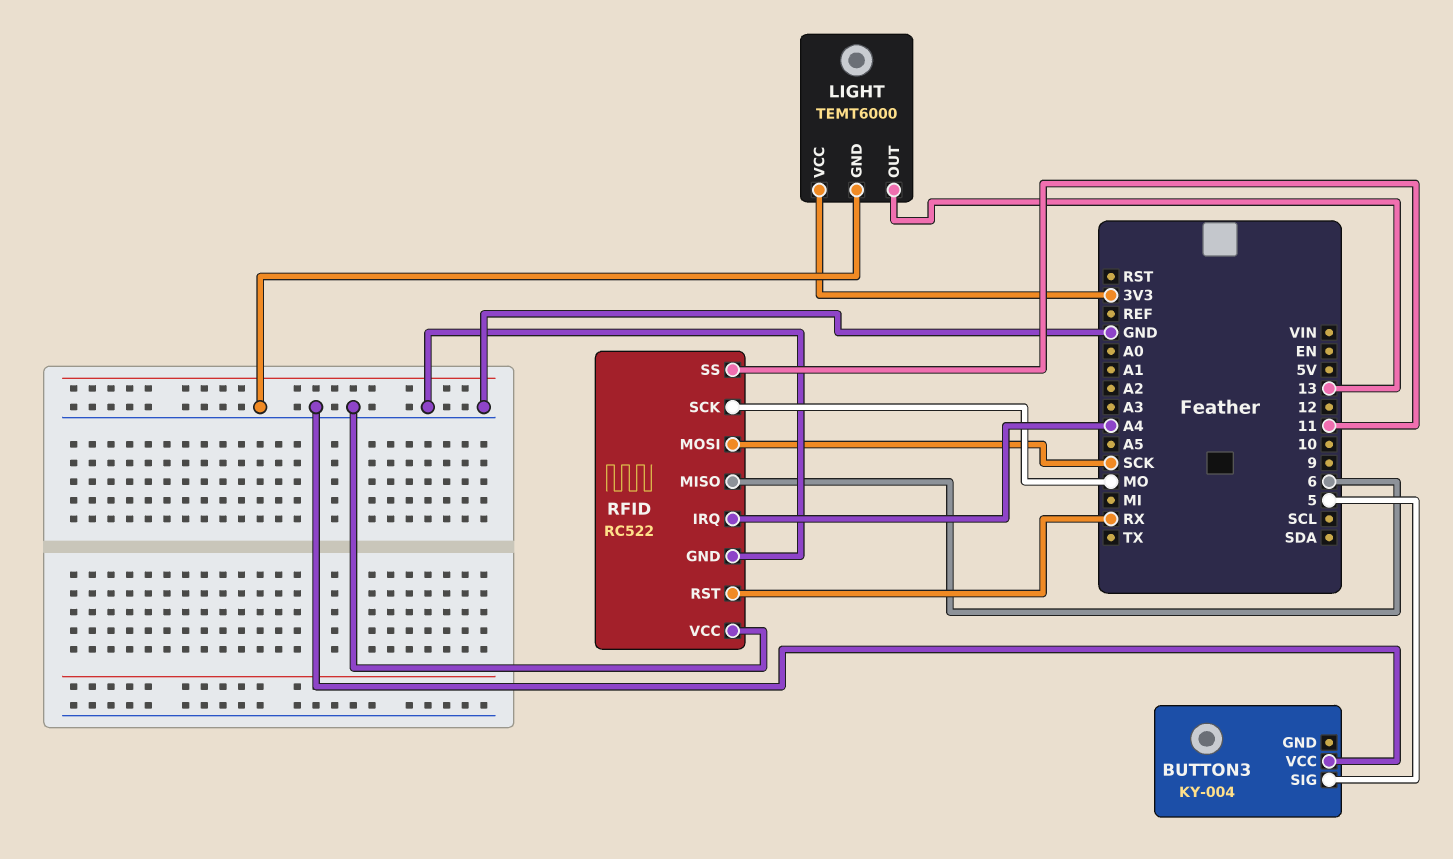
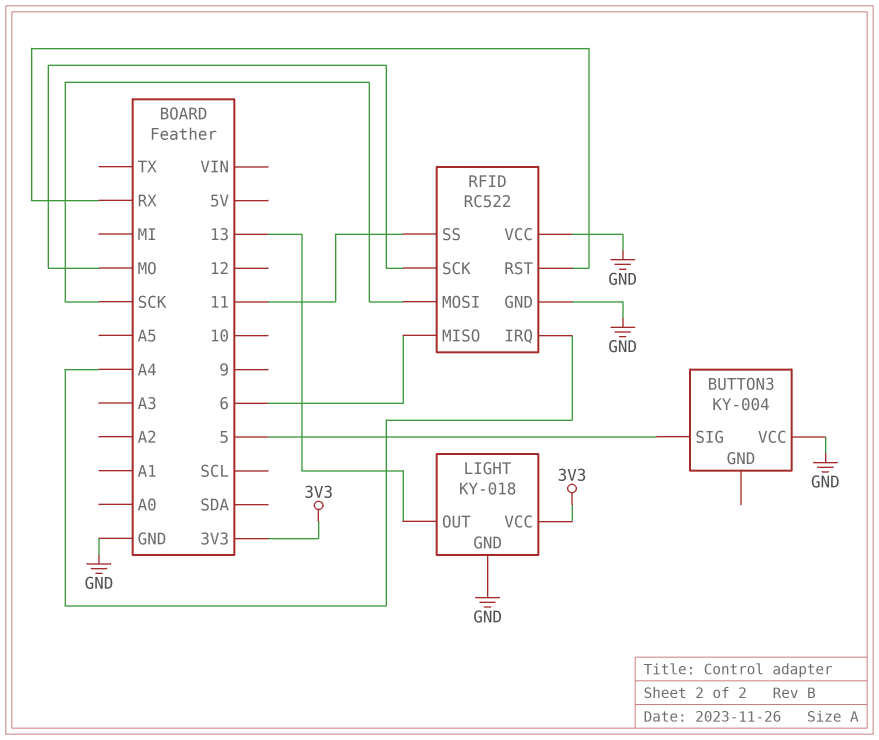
LIGHT: TEMT6000 -> KY-018

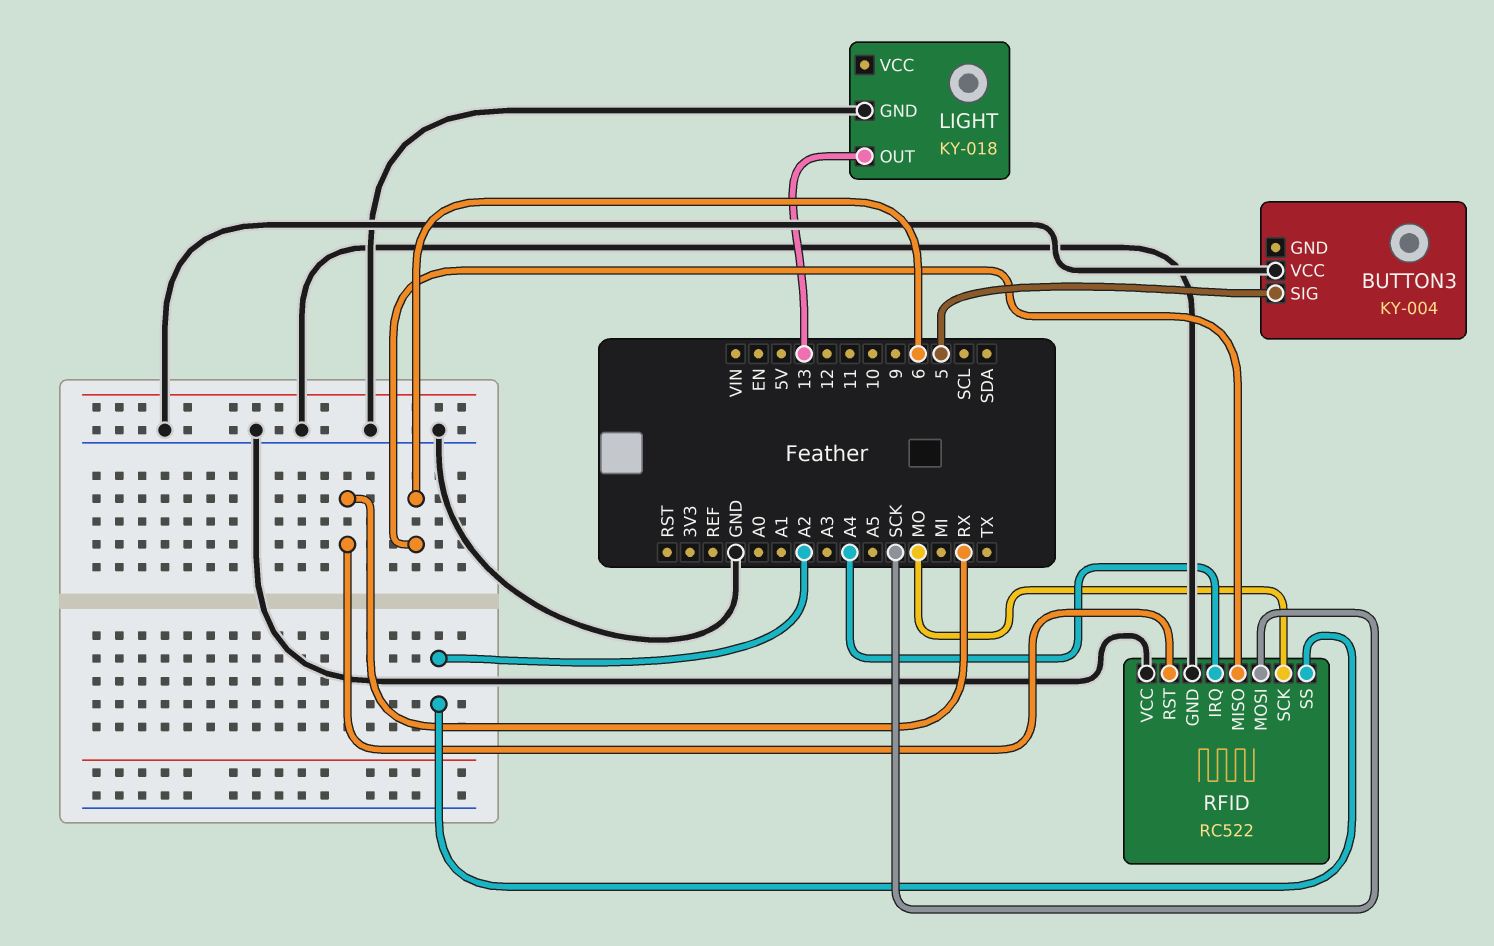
LIGHT pin VCC: 3V3 -> none
RFID pin SS: 11 -> A2

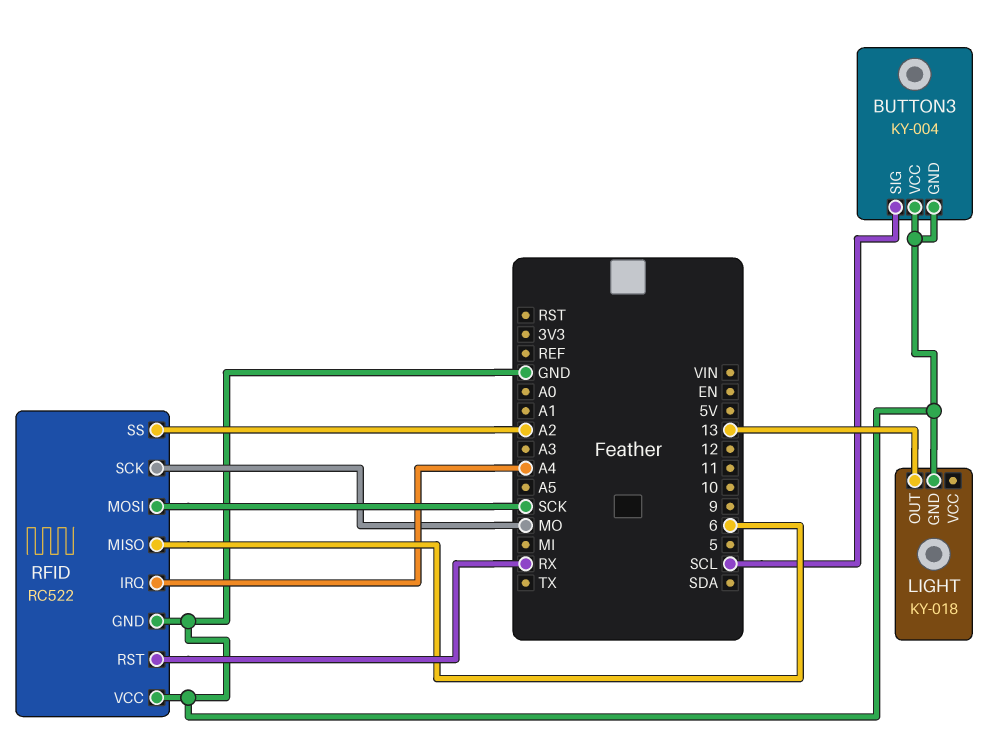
BUTTON3 pin GND: none -> GND
BUTTON3 pin SIG: 5 -> SCL

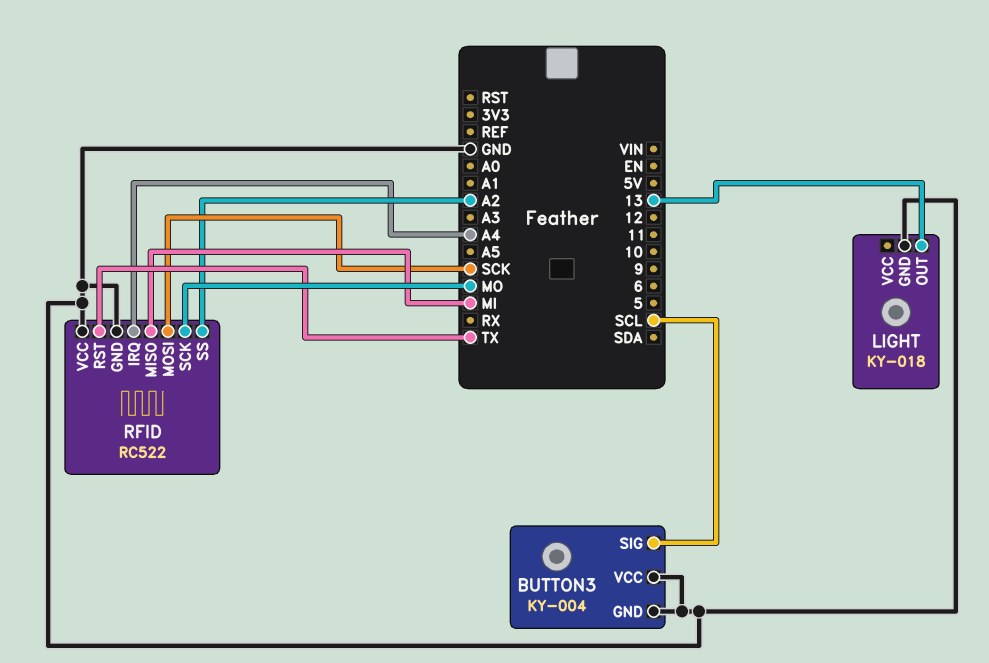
RFID pin MISO: 6 -> MI
RFID pin RST: RX -> TX

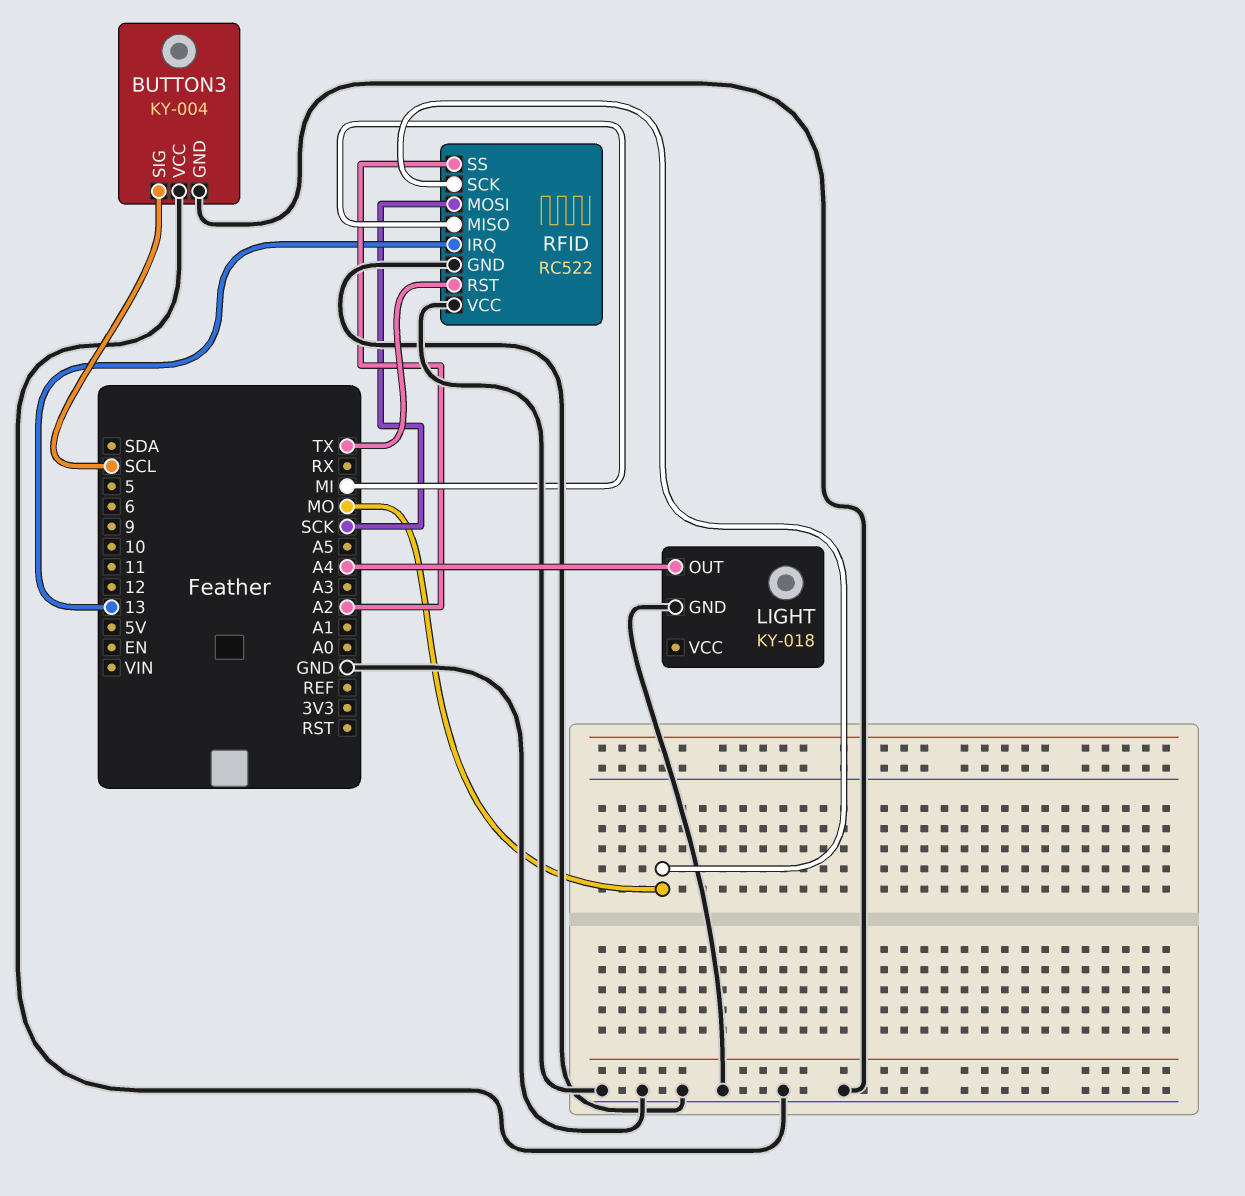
LIGHT pin OUT: 13 -> A4
RFID pin IRQ: A4 -> 13

